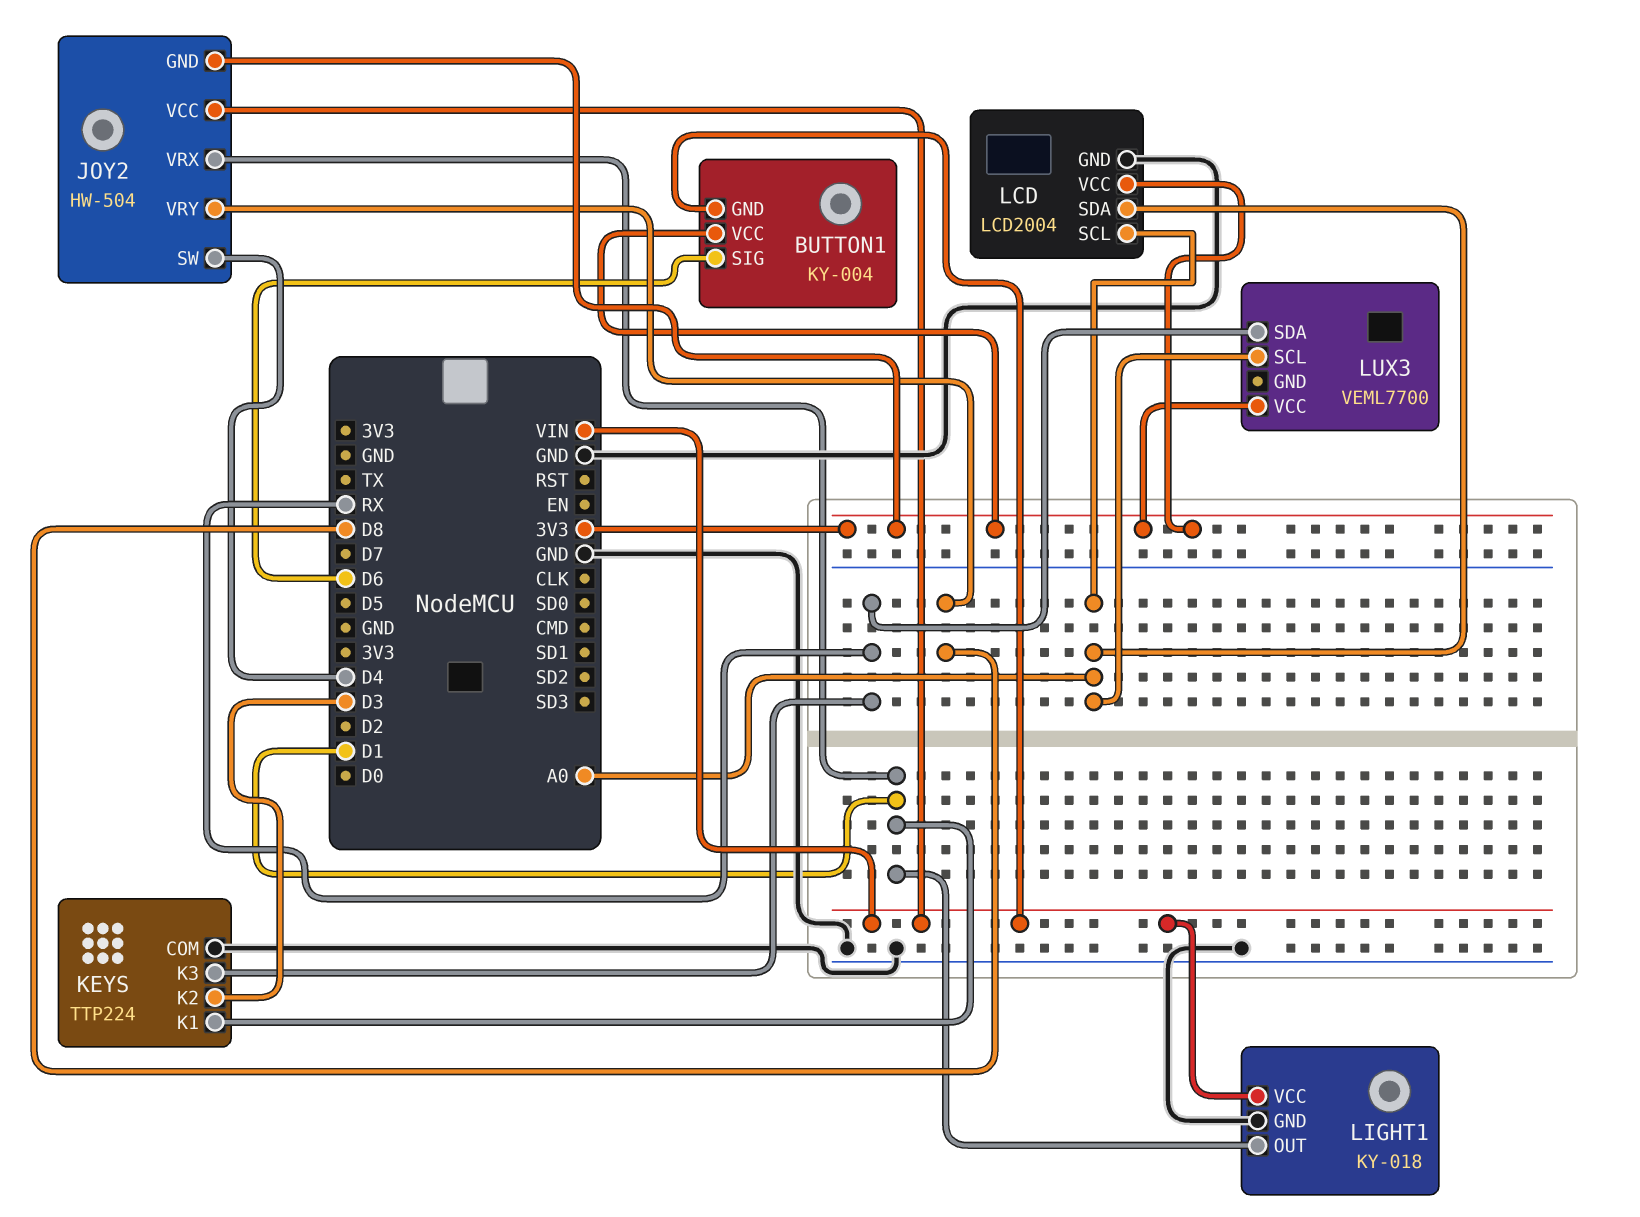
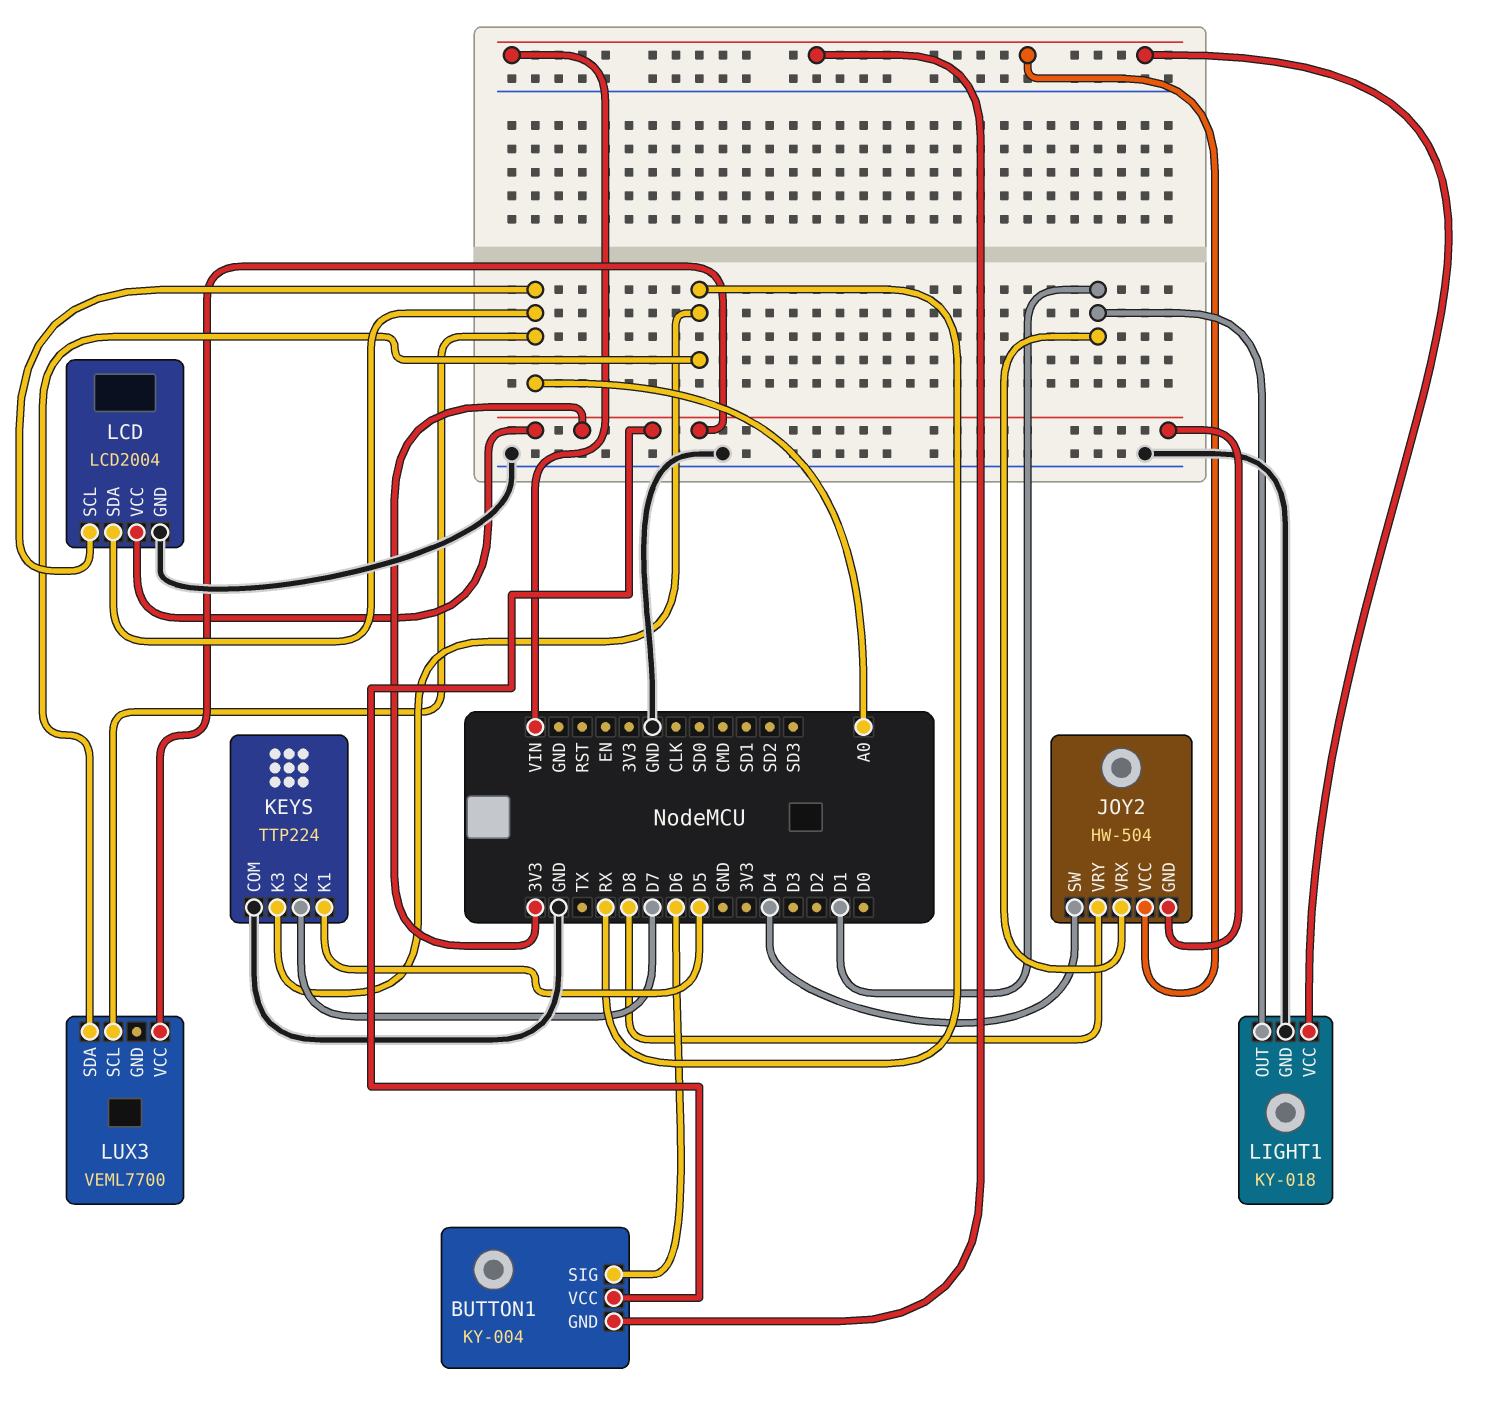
KEYS pin K1: D1 -> D5
KEYS pin K2: D3 -> D7

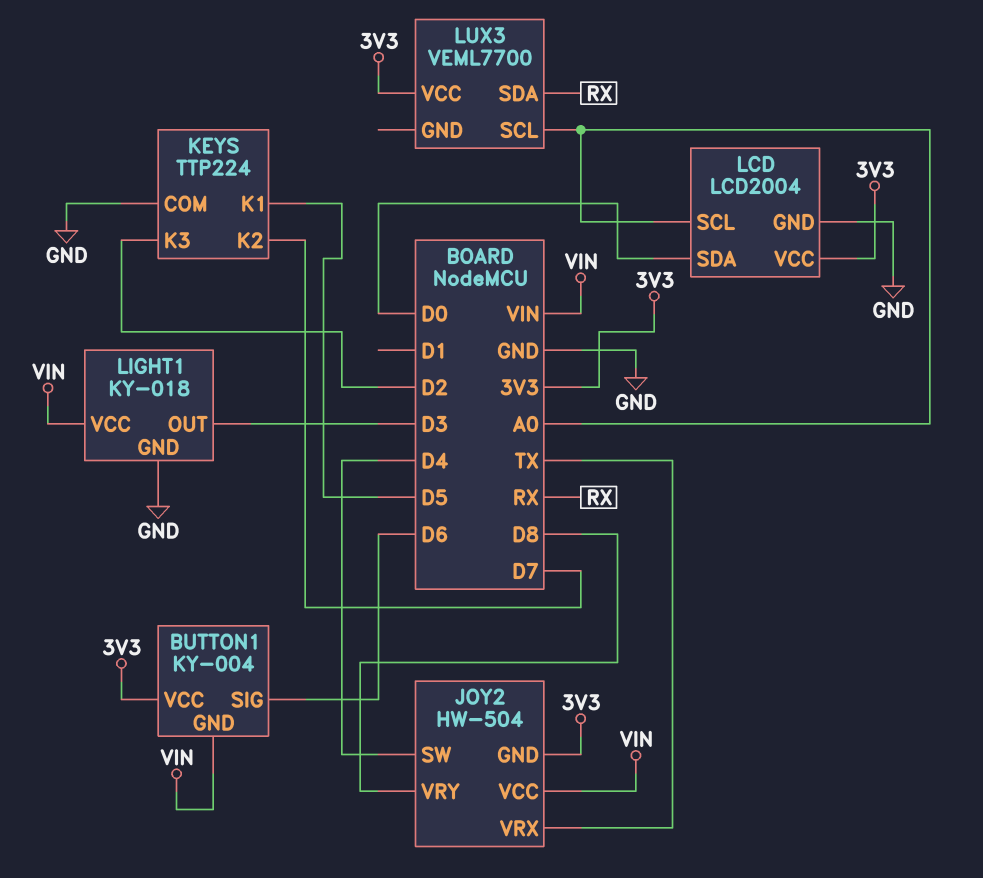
JOY2 pin VRX: D1 -> TX
KEYS pin K3: RX -> D2
LCD pin SDA: A0 -> D0
LIGHT1 pin OUT: D1 -> D3

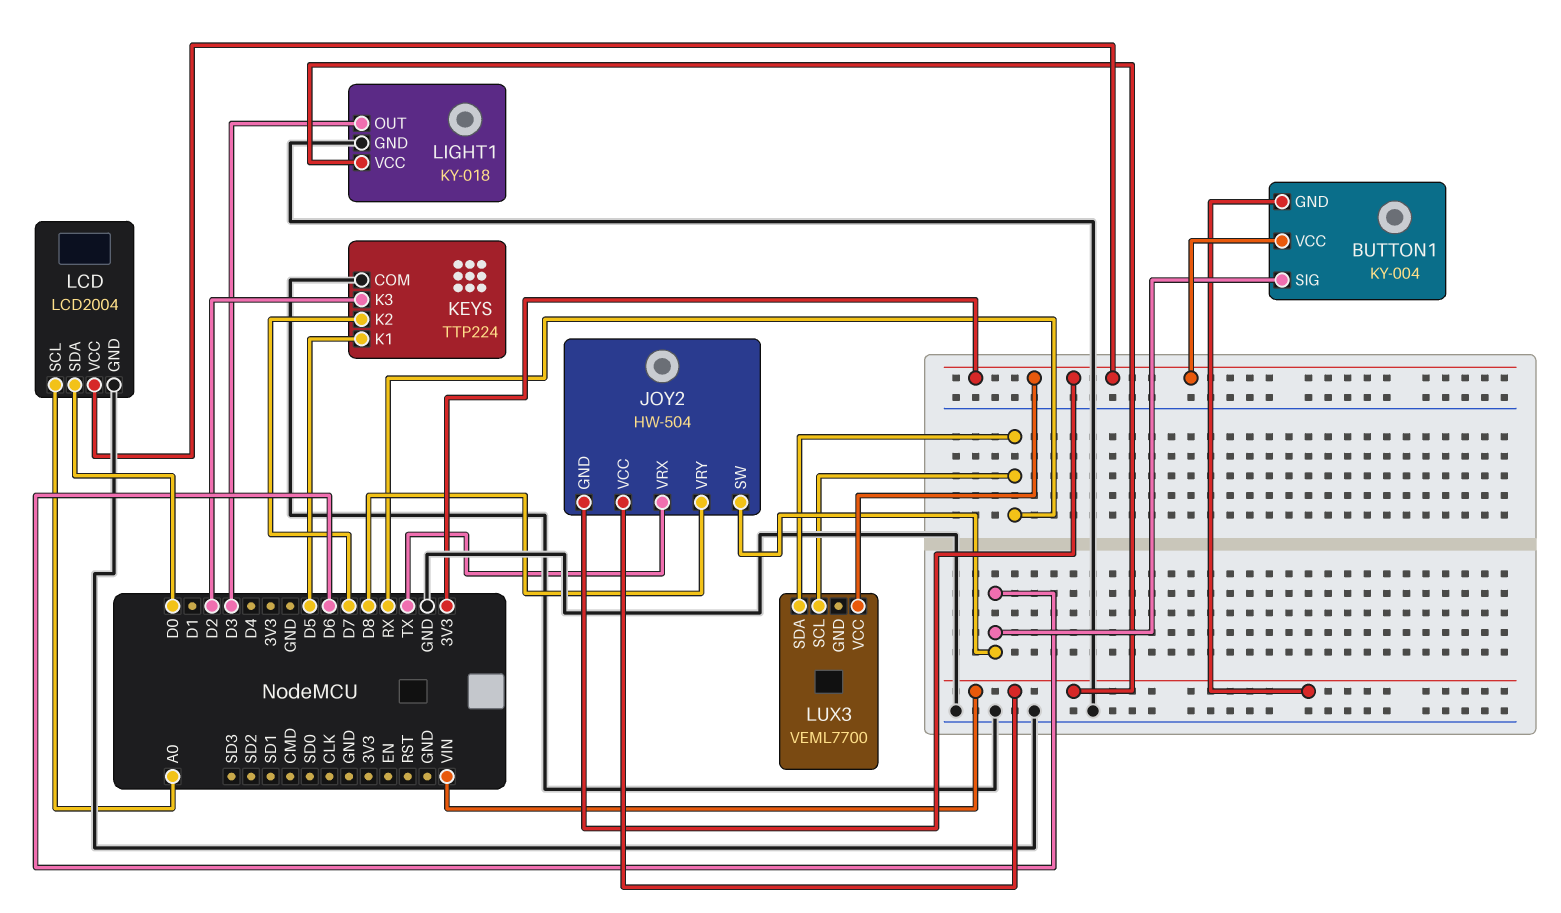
JOY2 pin SW: D4 -> D6
LUX3 pin SCL: A0 -> RX

